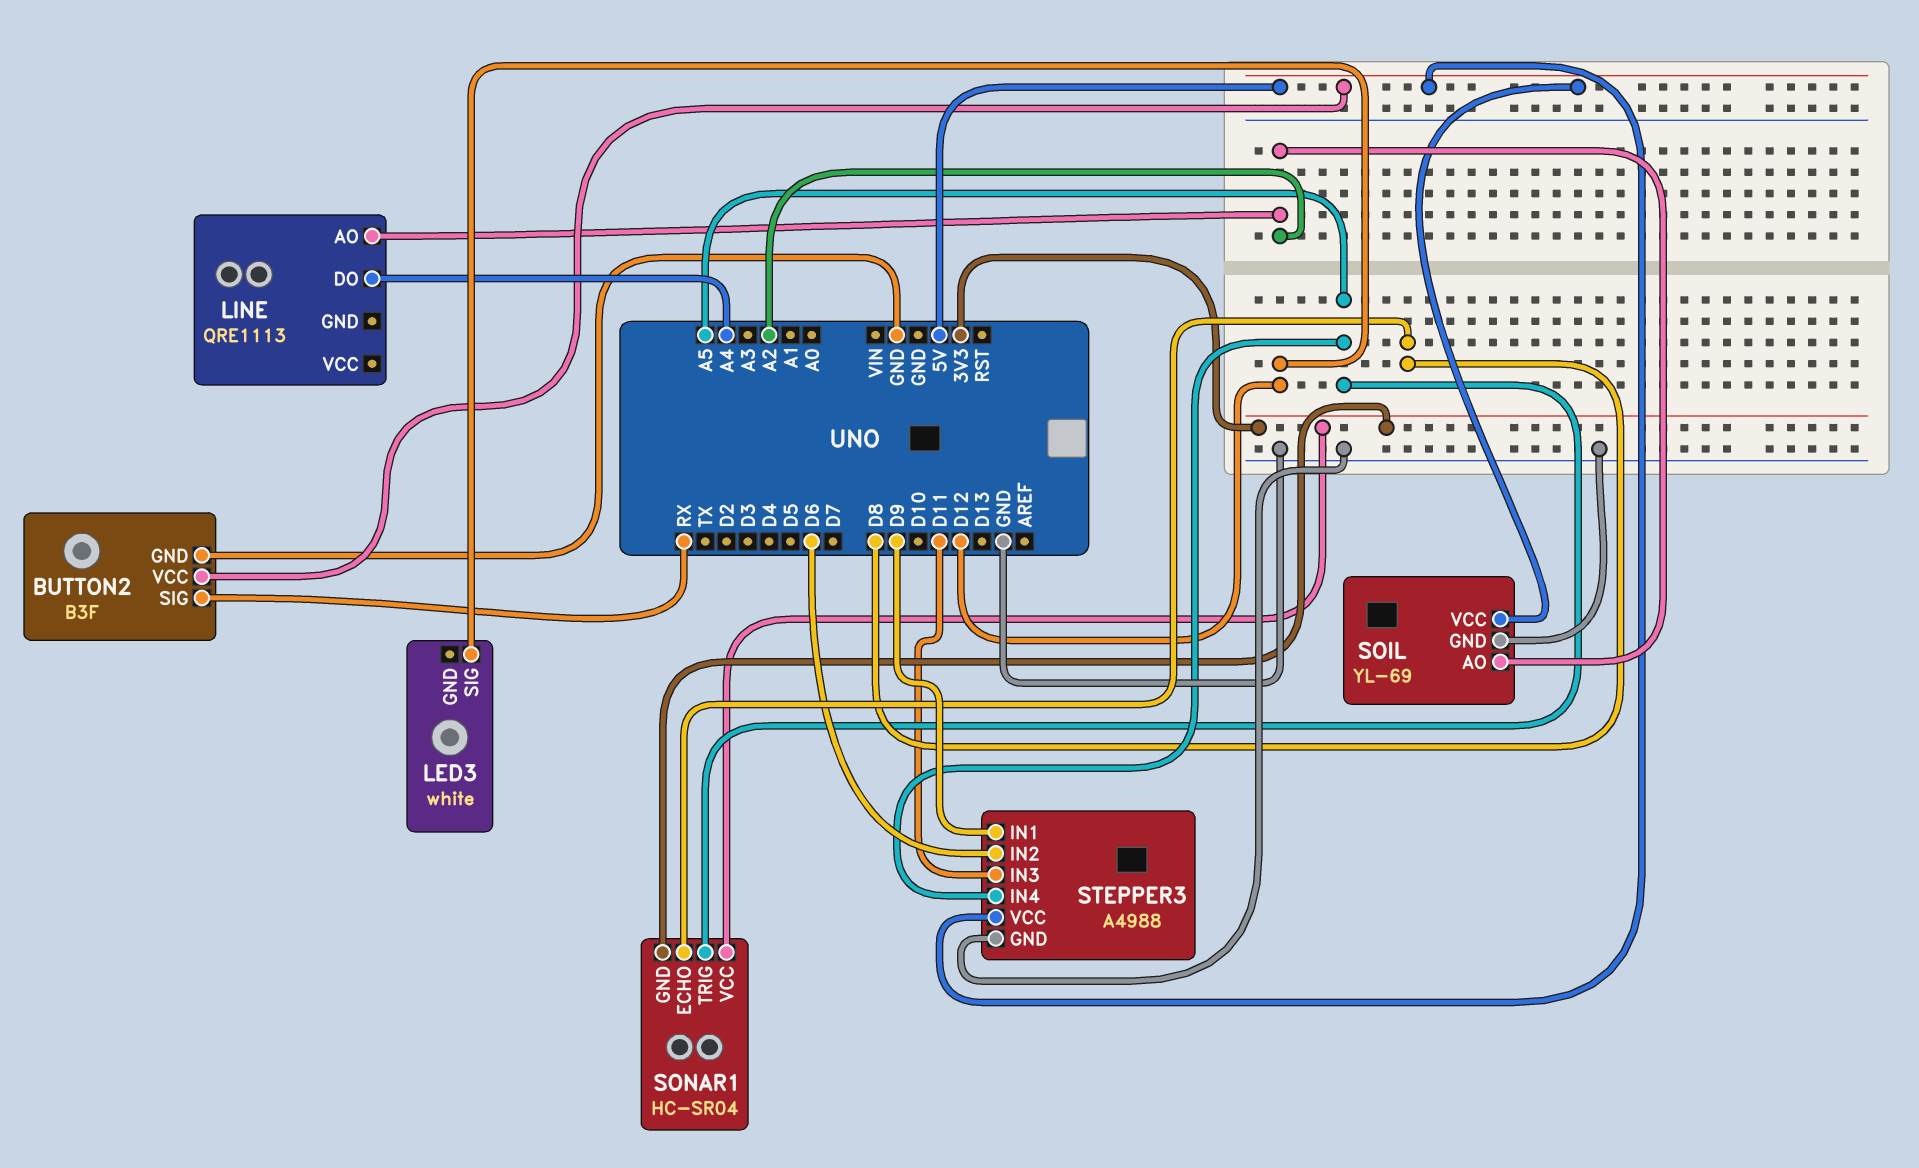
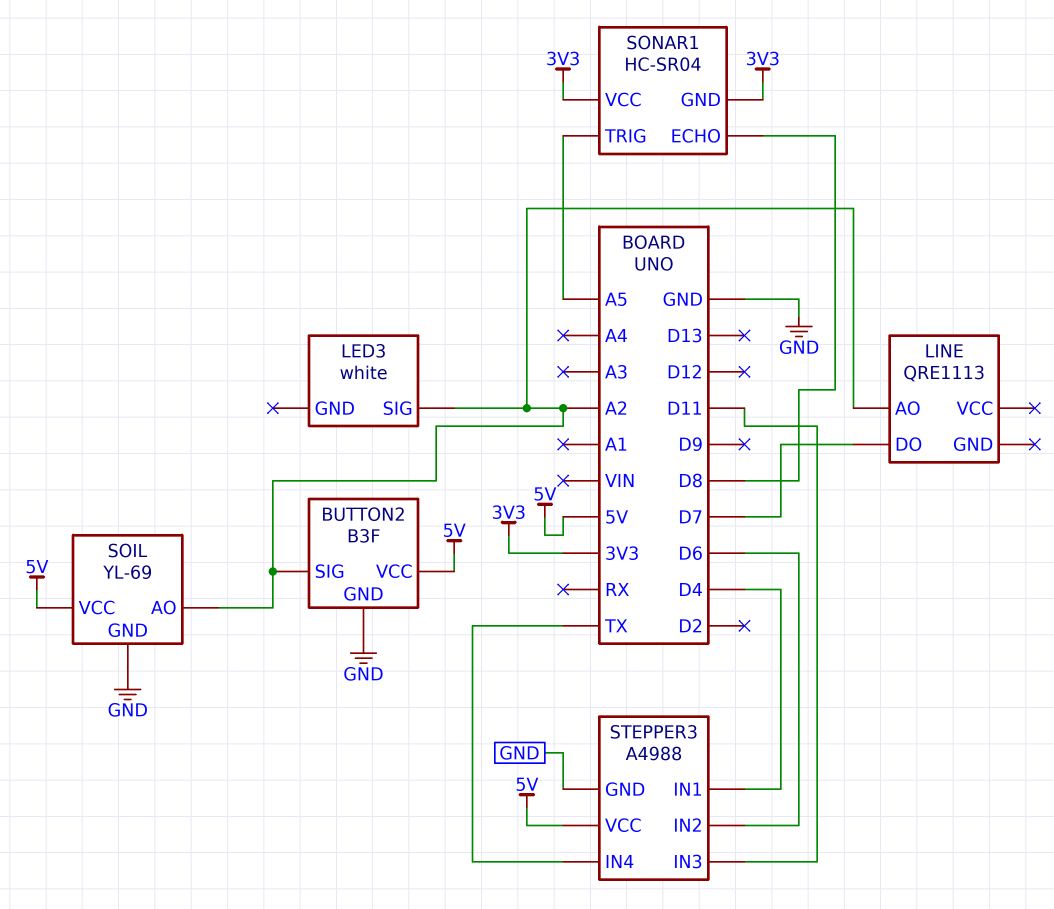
BUTTON2 pin SIG: RX -> A2
LED3 pin SIG: D12 -> A2
LINE pin DO: A4 -> D7
STEPPER3 pin IN1: D9 -> D4
STEPPER3 pin IN4: A5 -> TX

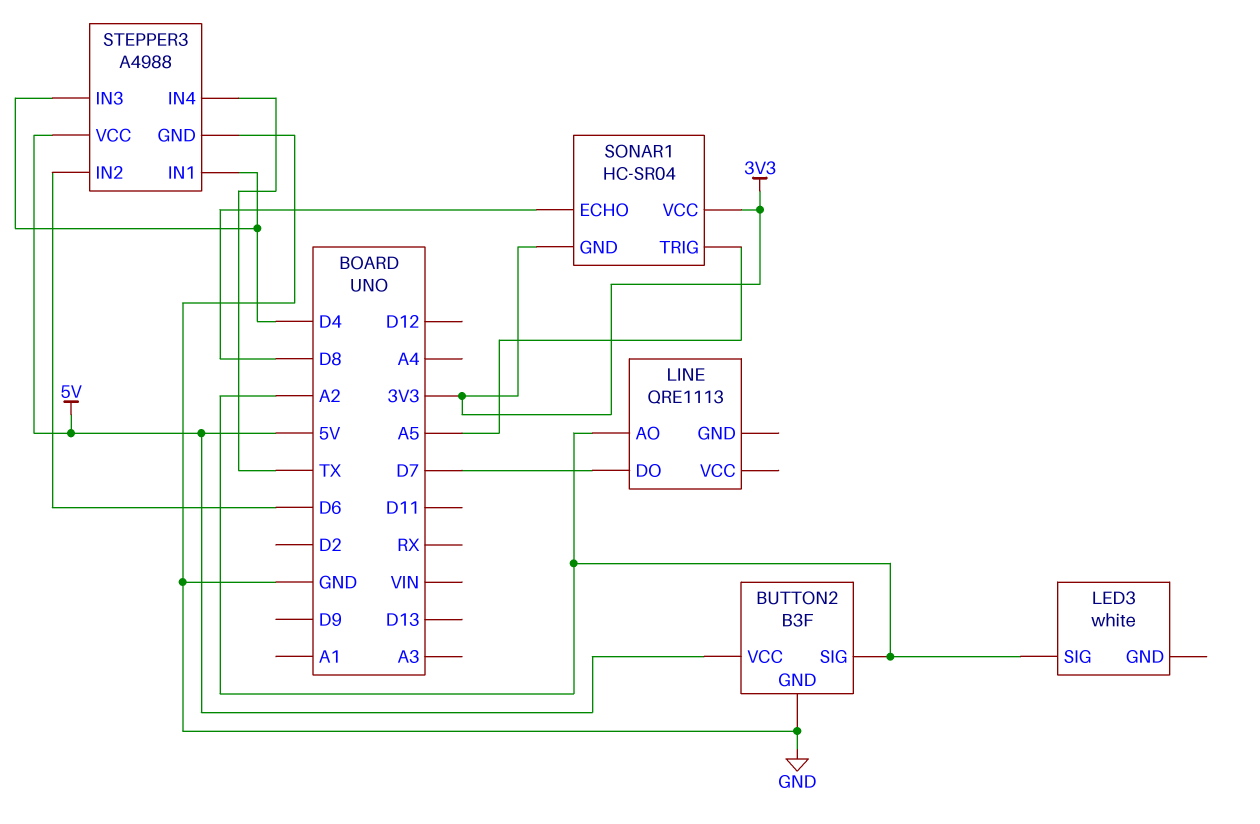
SOIL: YL-69 -> none
SOIL pin AO: A2 -> none
SOIL pin GND: GND -> none
SOIL pin VCC: 5V -> none
STEPPER3 pin IN3: D11 -> D4

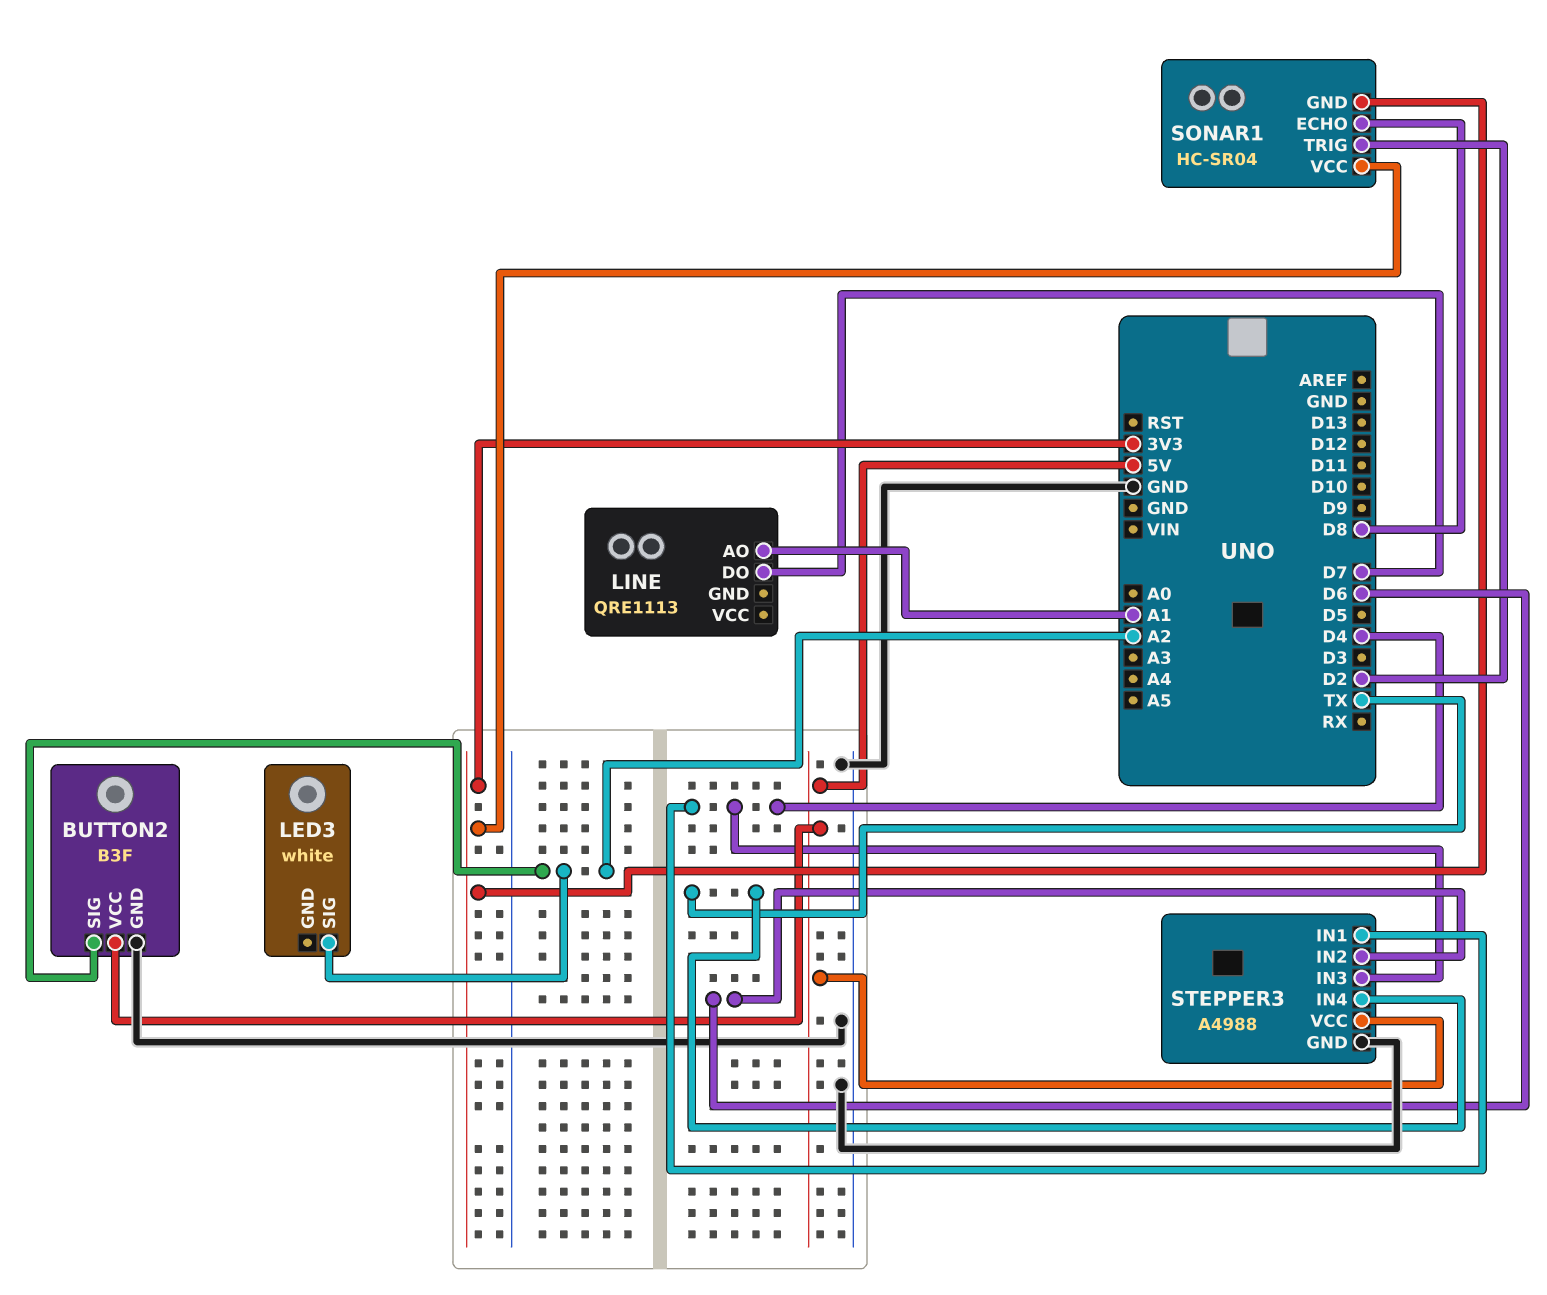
LINE pin AO: A2 -> A1
SONAR1 pin TRIG: A5 -> D2

